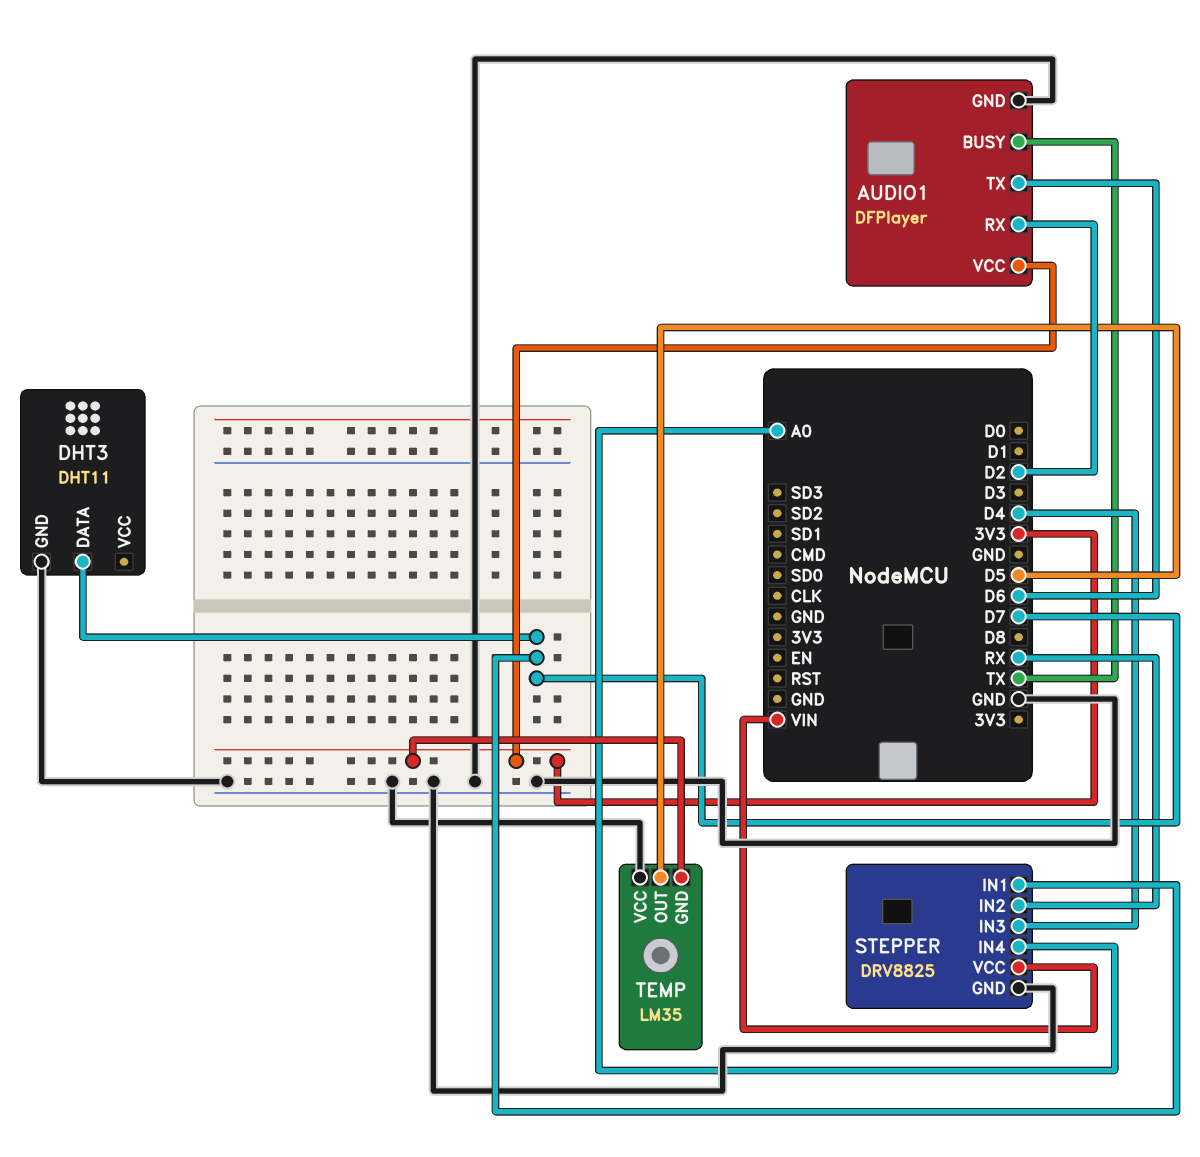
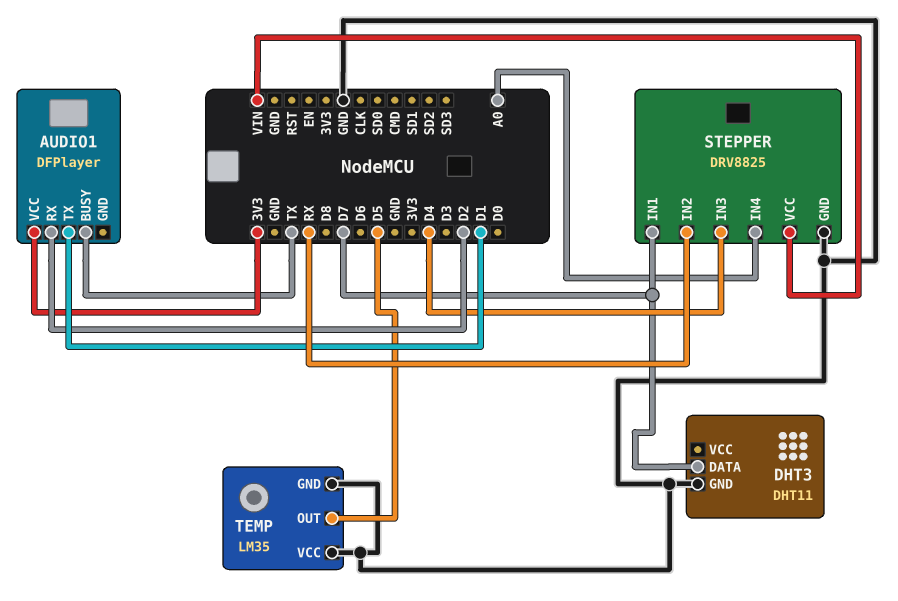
AUDIO1 pin GND: GND -> none
AUDIO1 pin TX: D6 -> D1
TEMP pin GND: 3V3 -> GND

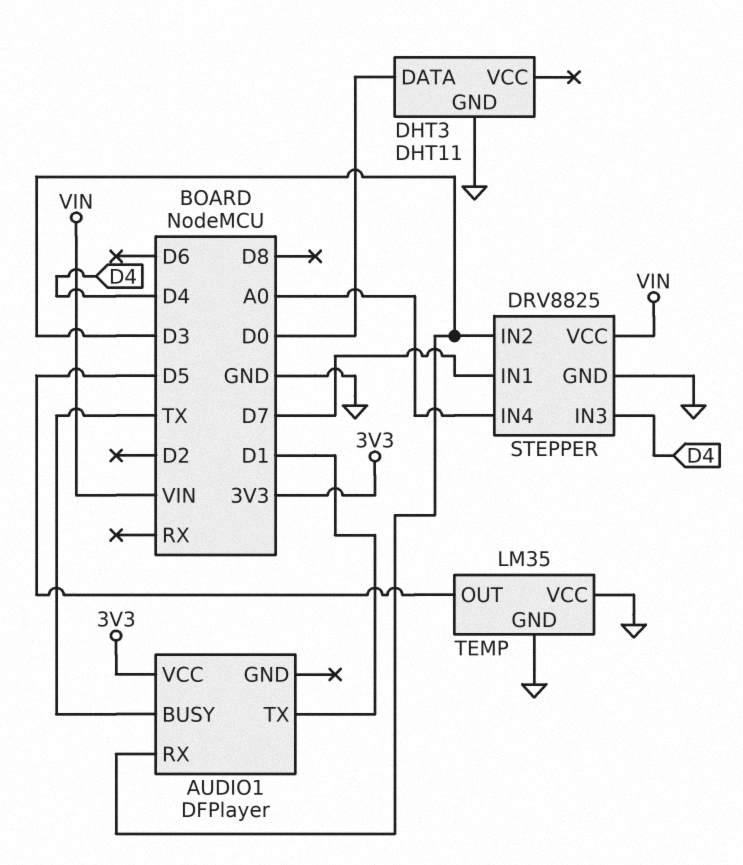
AUDIO1 pin RX: D2 -> D3
DHT3 pin DATA: D7 -> D0
STEPPER pin IN2: RX -> D3

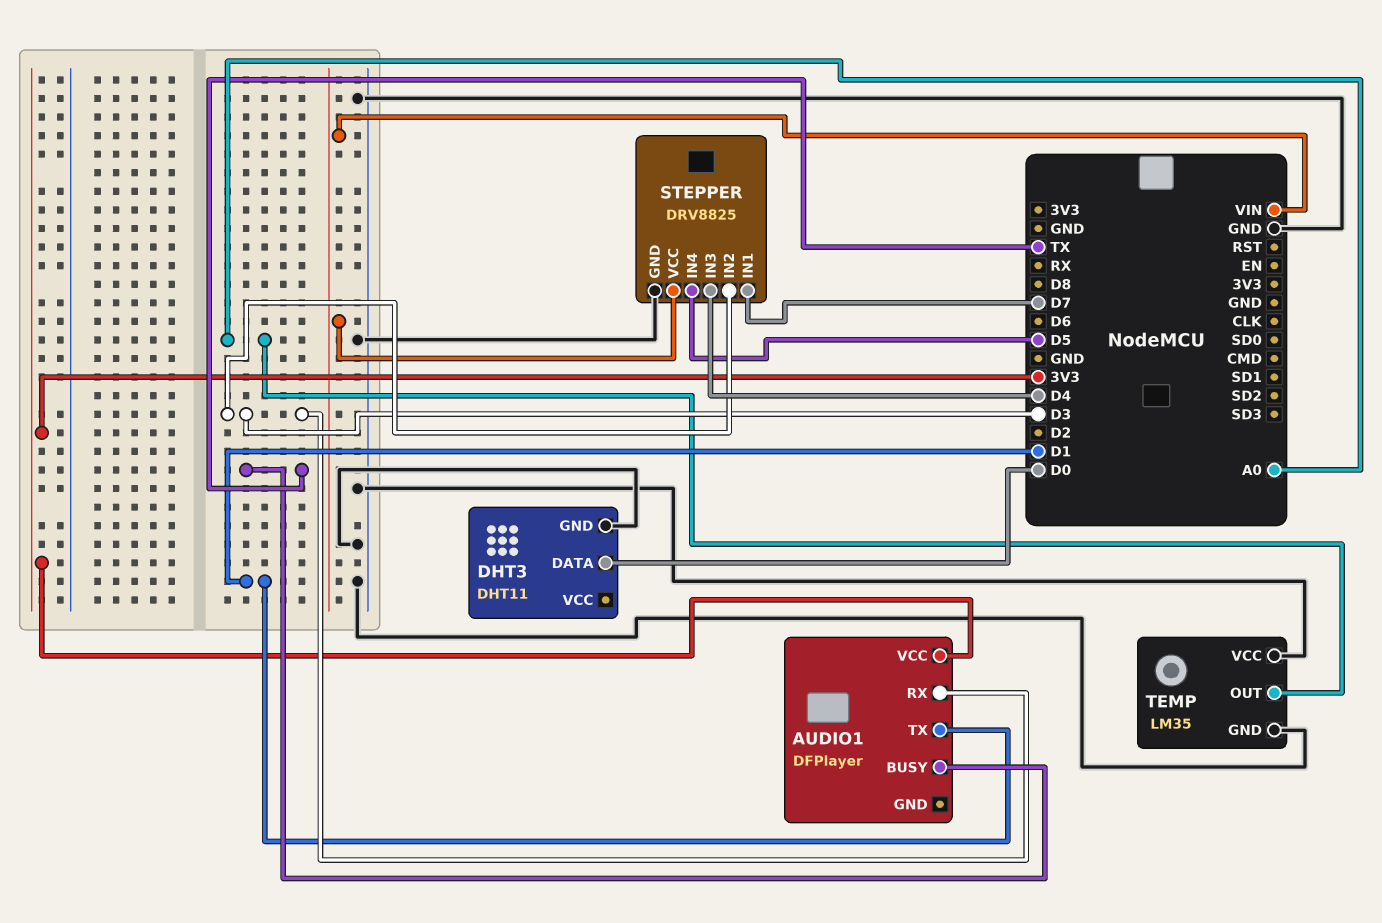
STEPPER pin IN4: A0 -> D5
TEMP pin OUT: D5 -> A0

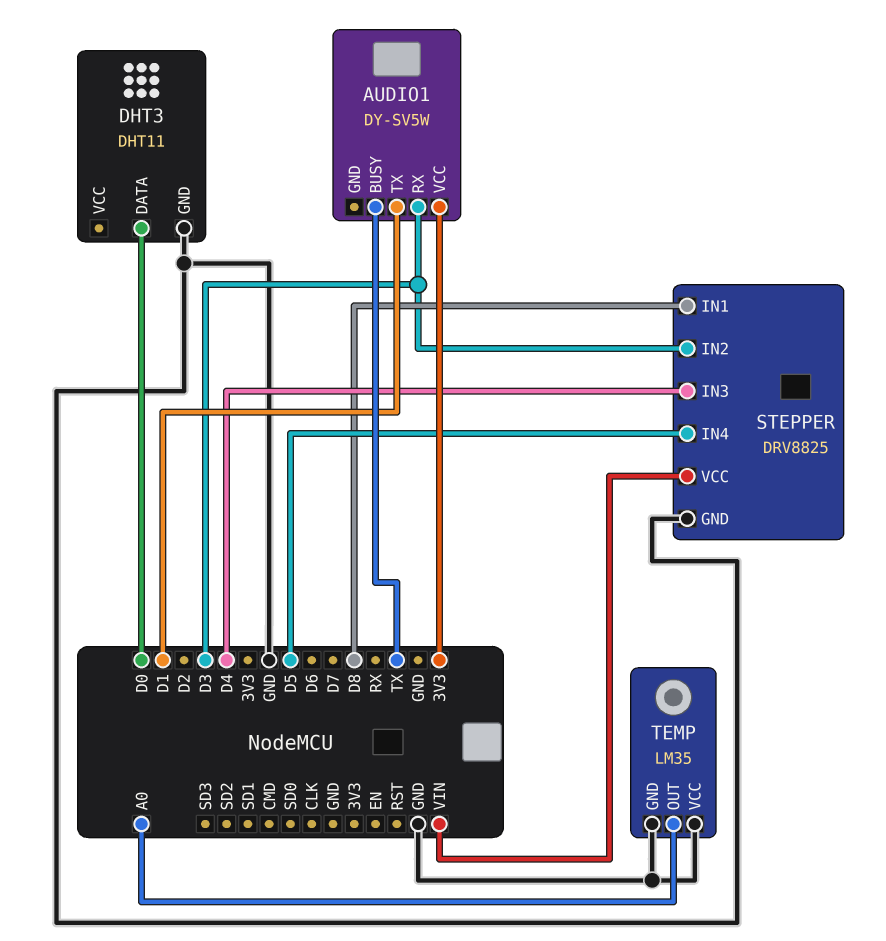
AUDIO1: DFPlayer -> DY-SV5W
STEPPER pin IN1: D7 -> D8

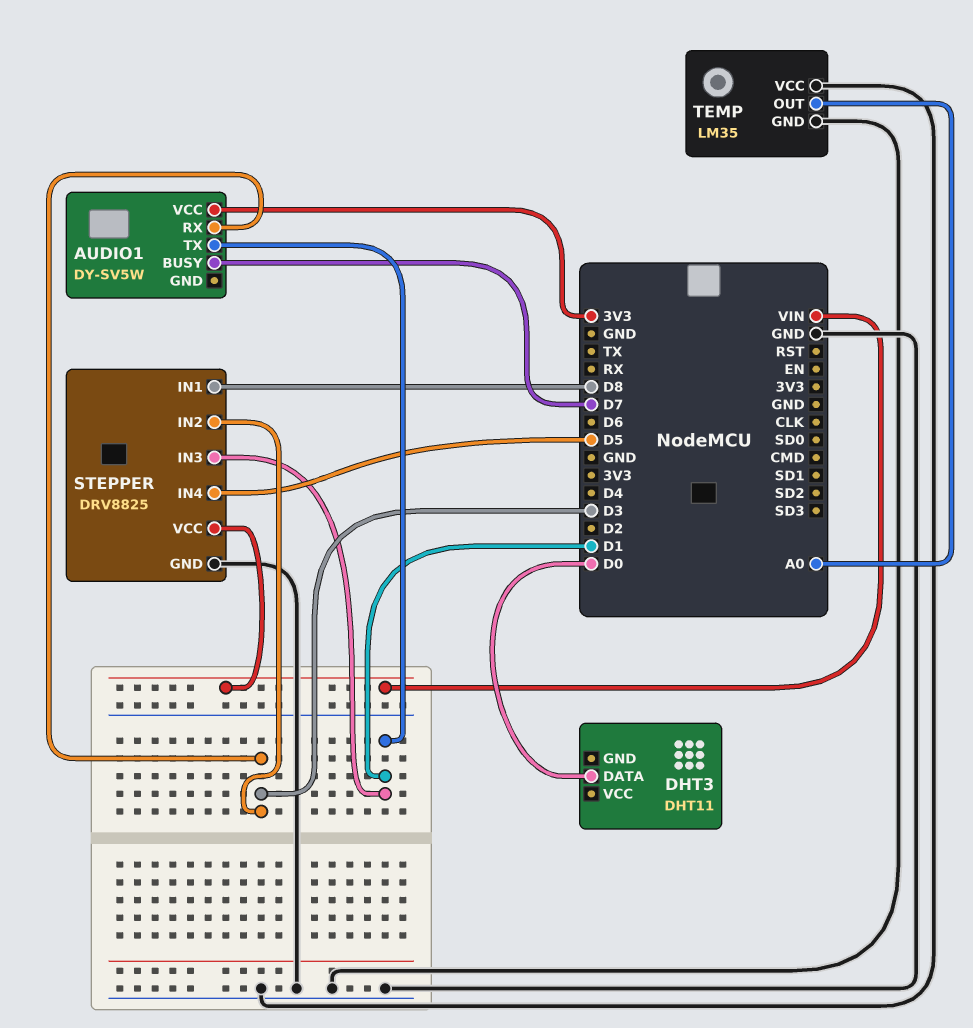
AUDIO1 pin BUSY: TX -> D7
DHT3 pin GND: GND -> none
STEPPER pin IN3: D4 -> D1

